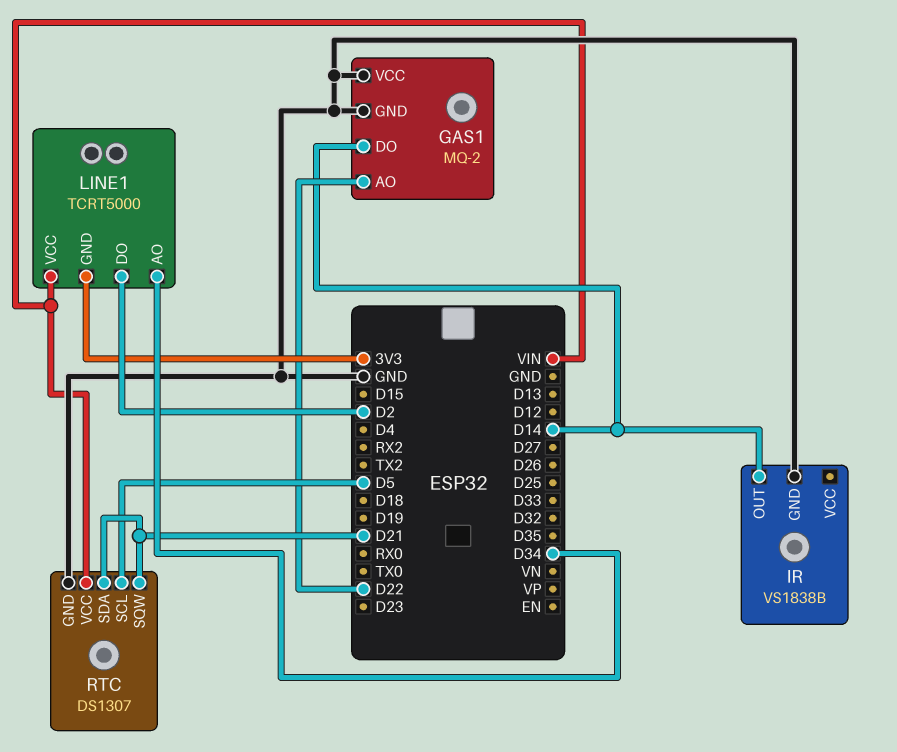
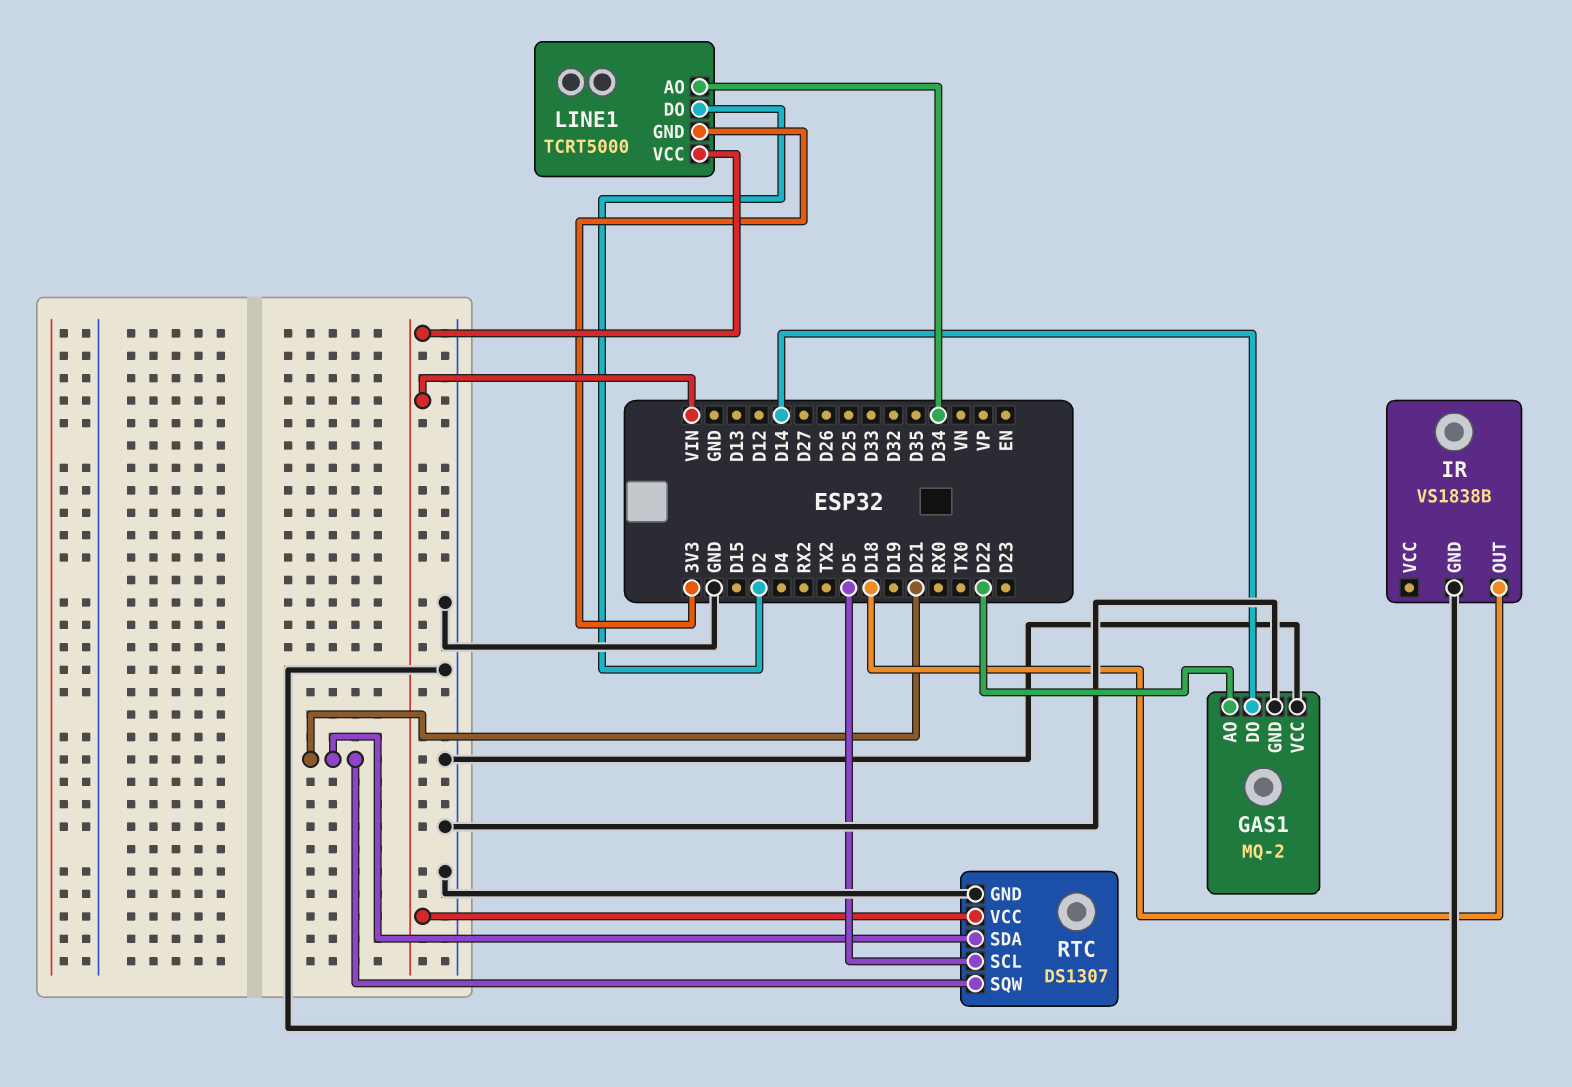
IR pin OUT: D14 -> D18

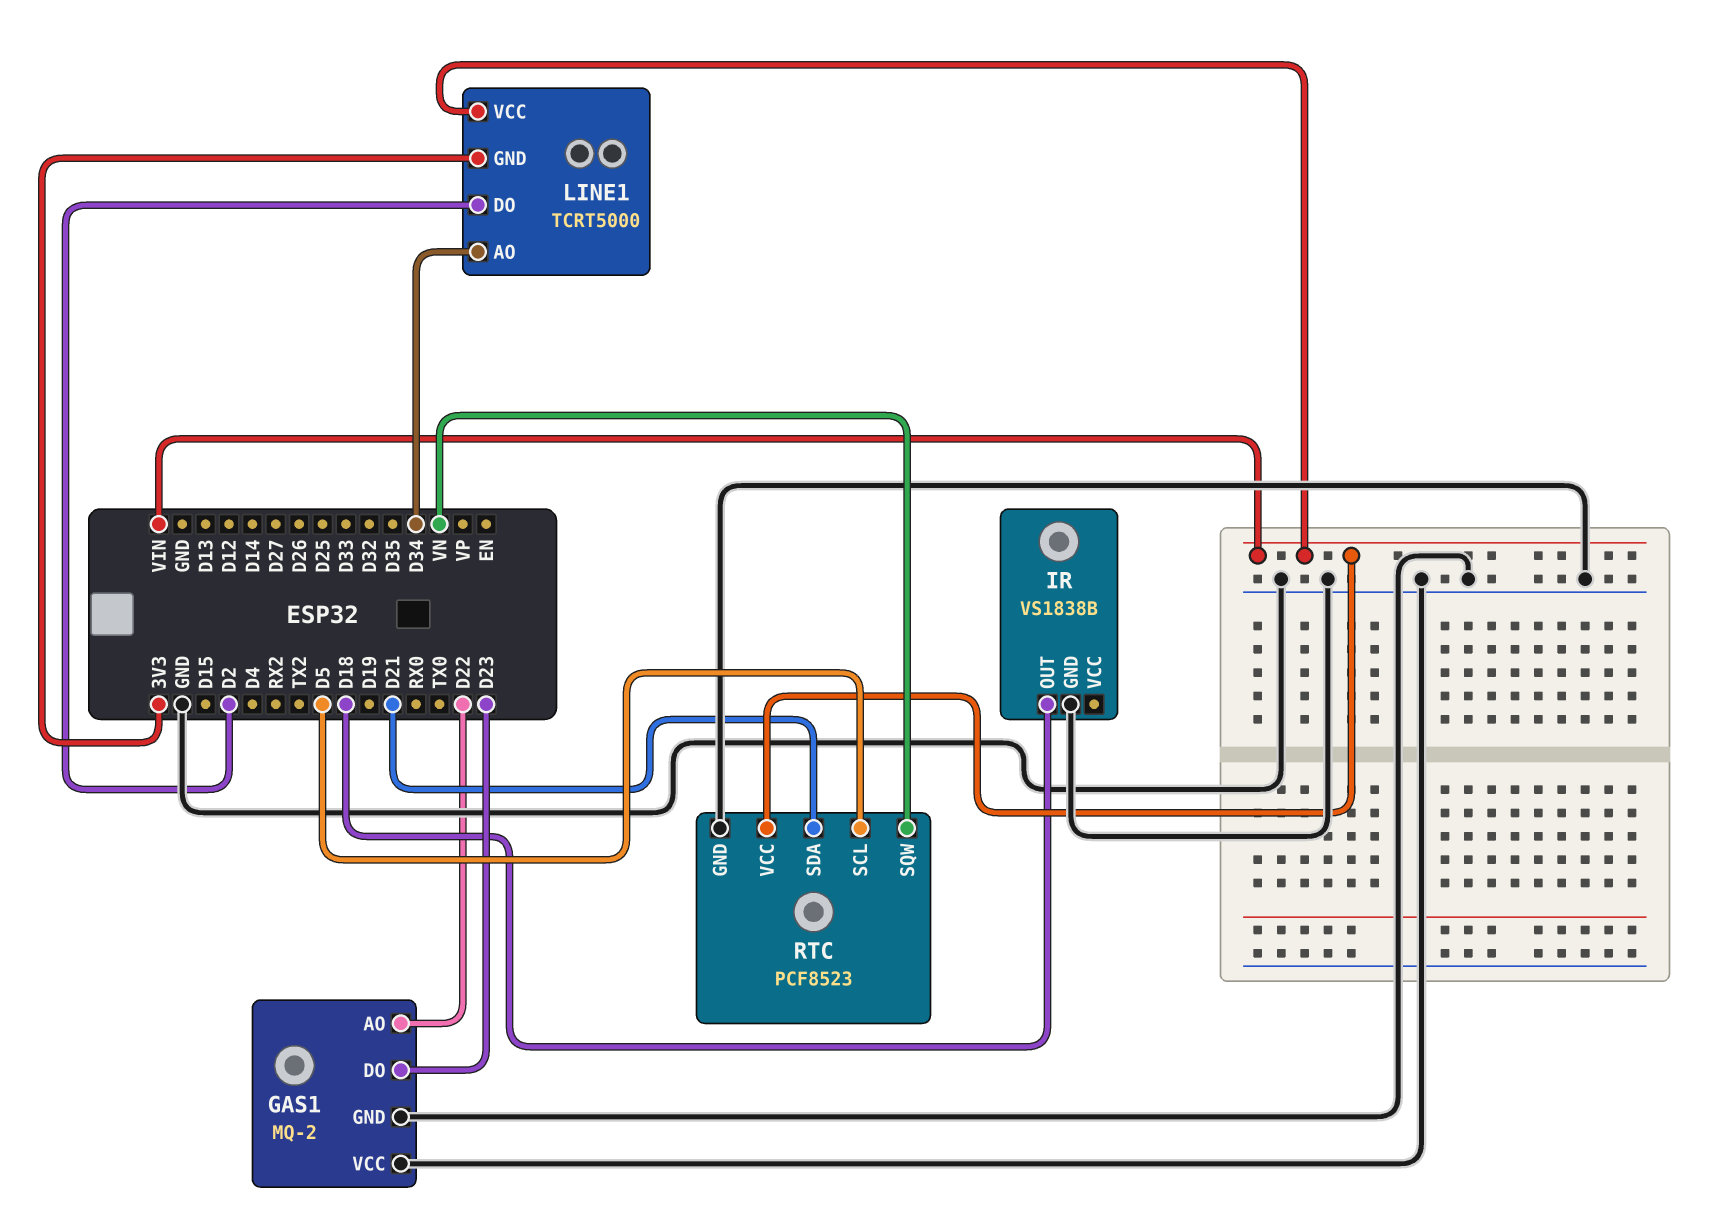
GAS1 pin DO: D14 -> D23
RTC: DS1307 -> PCF8523
RTC pin SQW: D21 -> VN

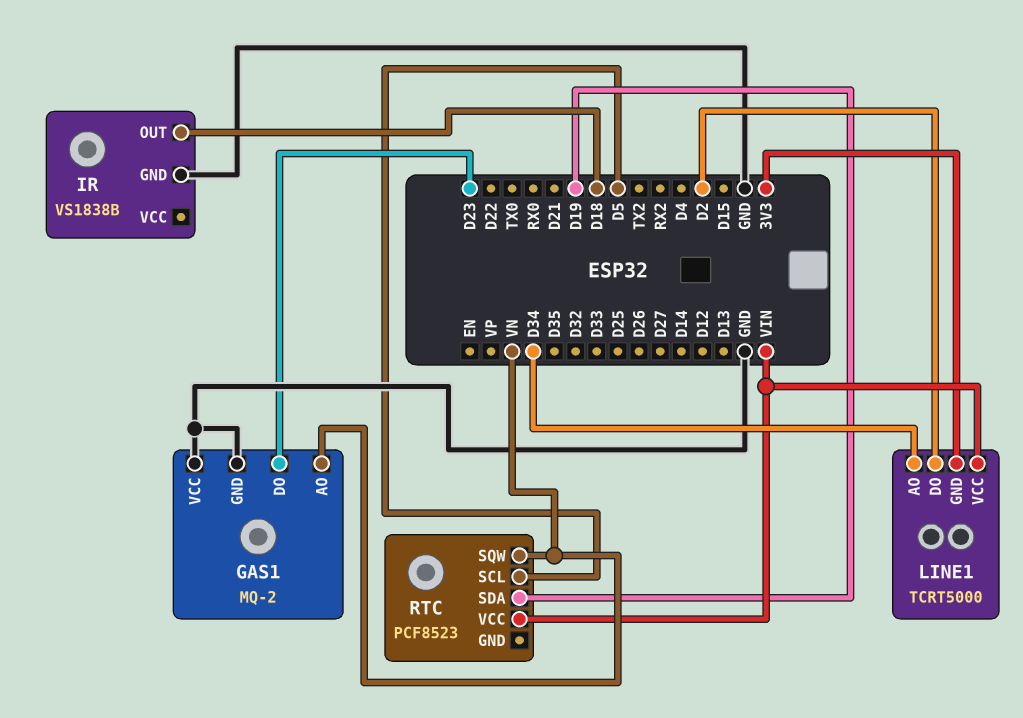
GAS1 pin AO: D22 -> VN
RTC pin GND: GND -> none
RTC pin SDA: D21 -> D19

